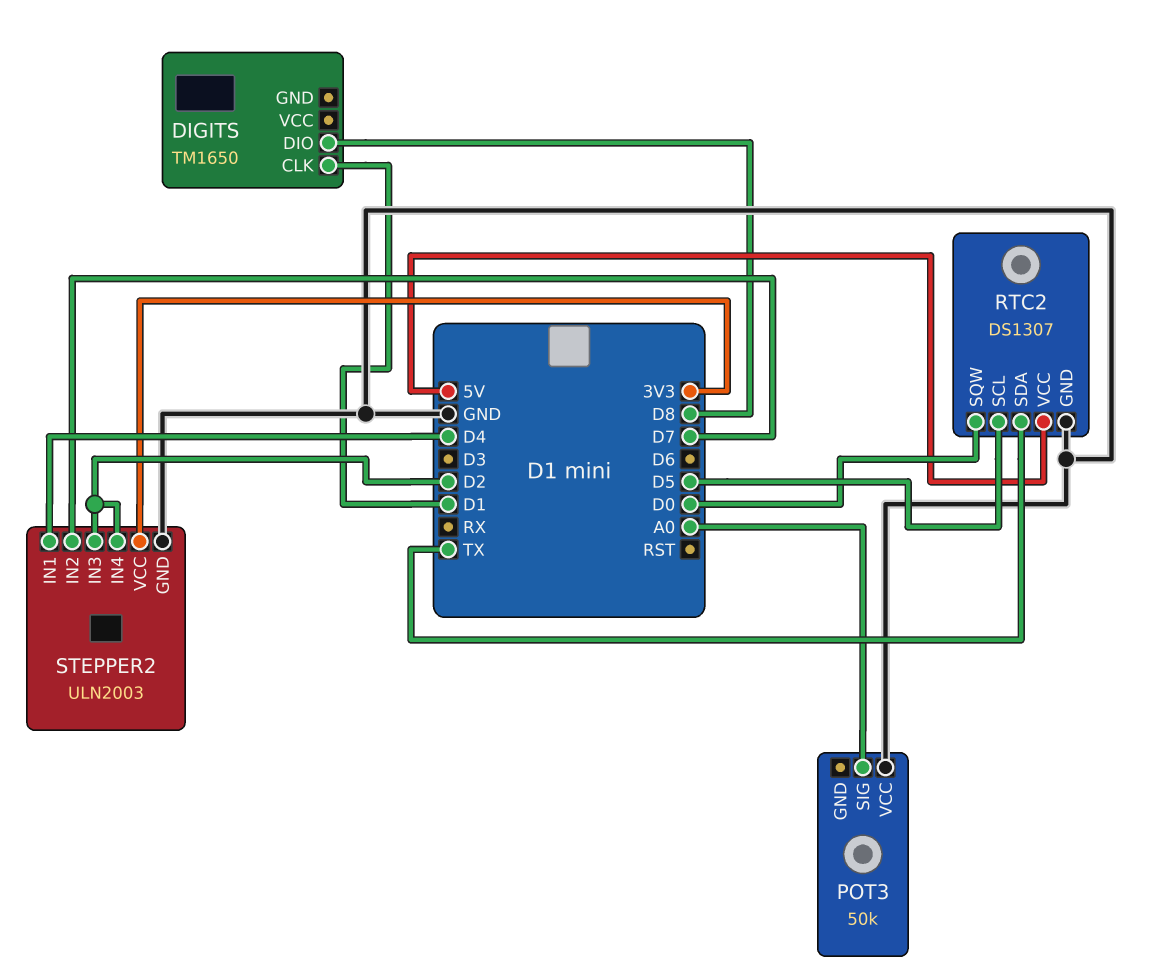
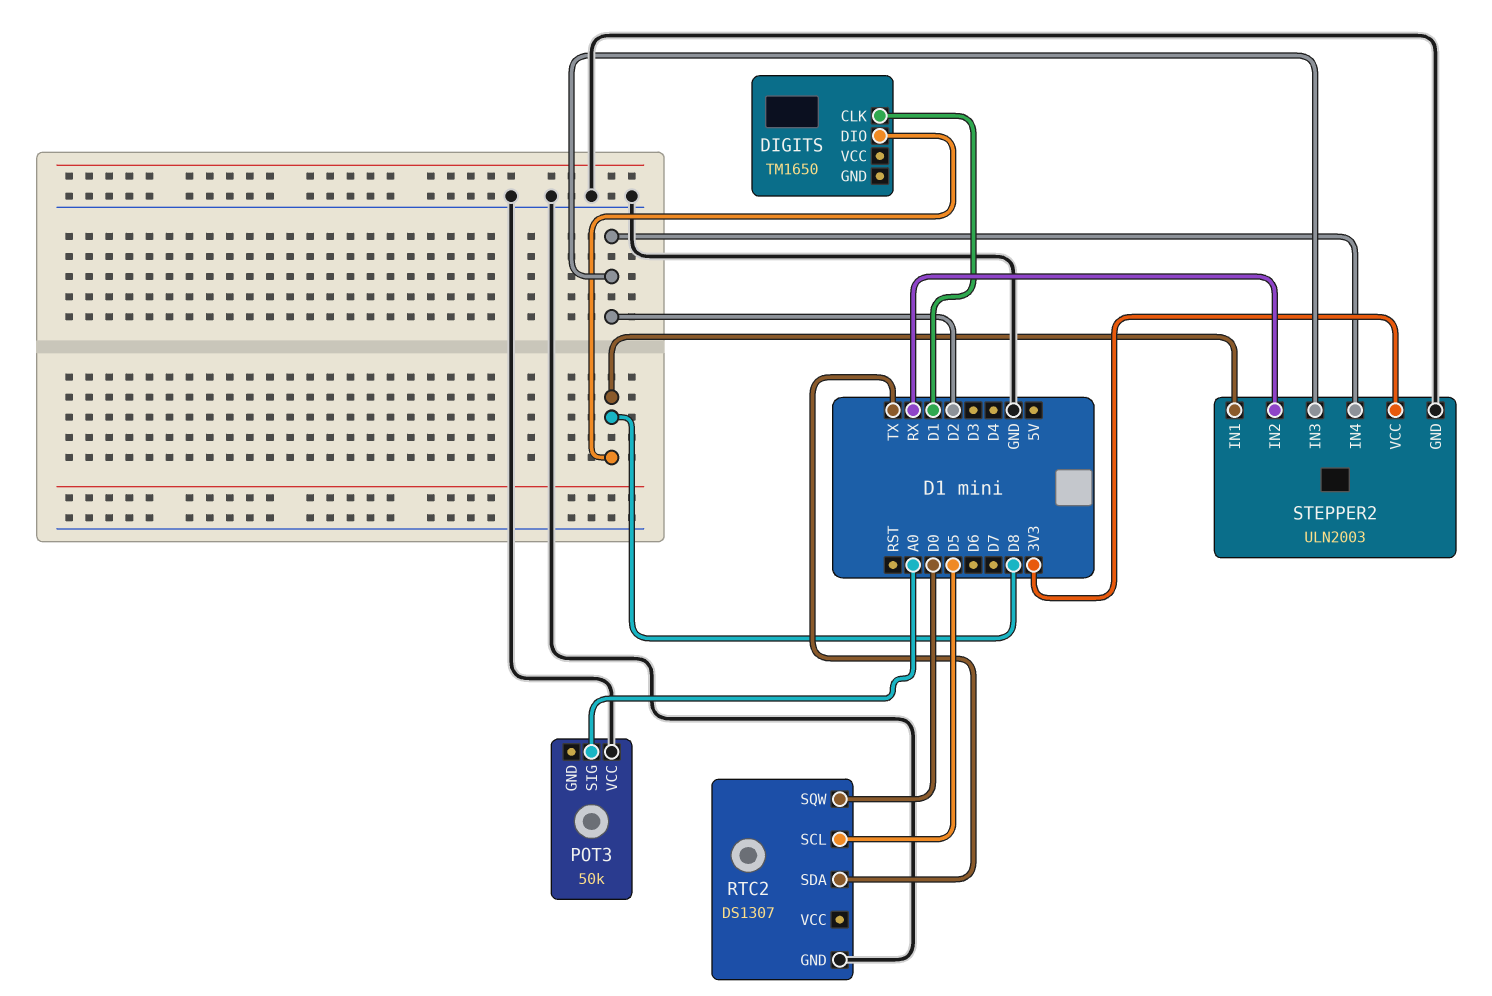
RTC2 pin VCC: 5V -> none
STEPPER2 pin IN1: D4 -> D8
STEPPER2 pin IN2: D7 -> RX

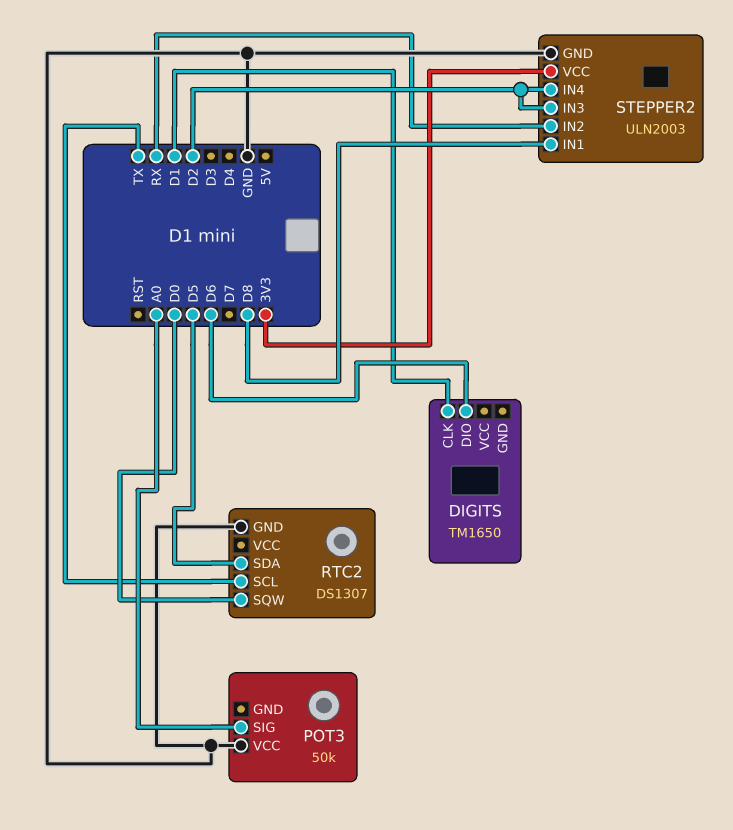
DIGITS pin DIO: D8 -> D6
RTC2 pin SCL: D5 -> TX
RTC2 pin SDA: TX -> D5

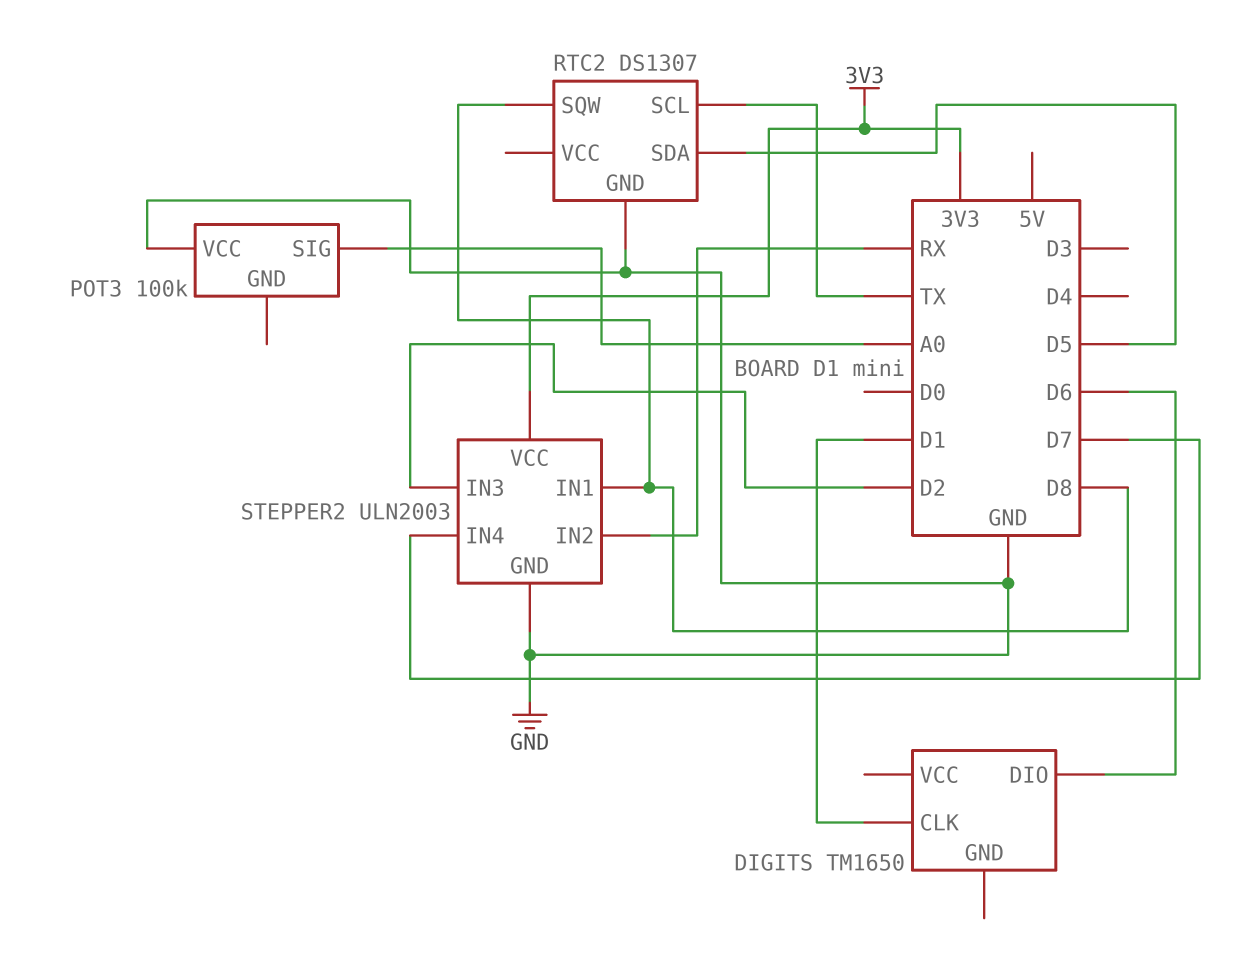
POT3: 50k -> 100k
RTC2 pin SQW: D0 -> D8
STEPPER2 pin IN4: D2 -> D7

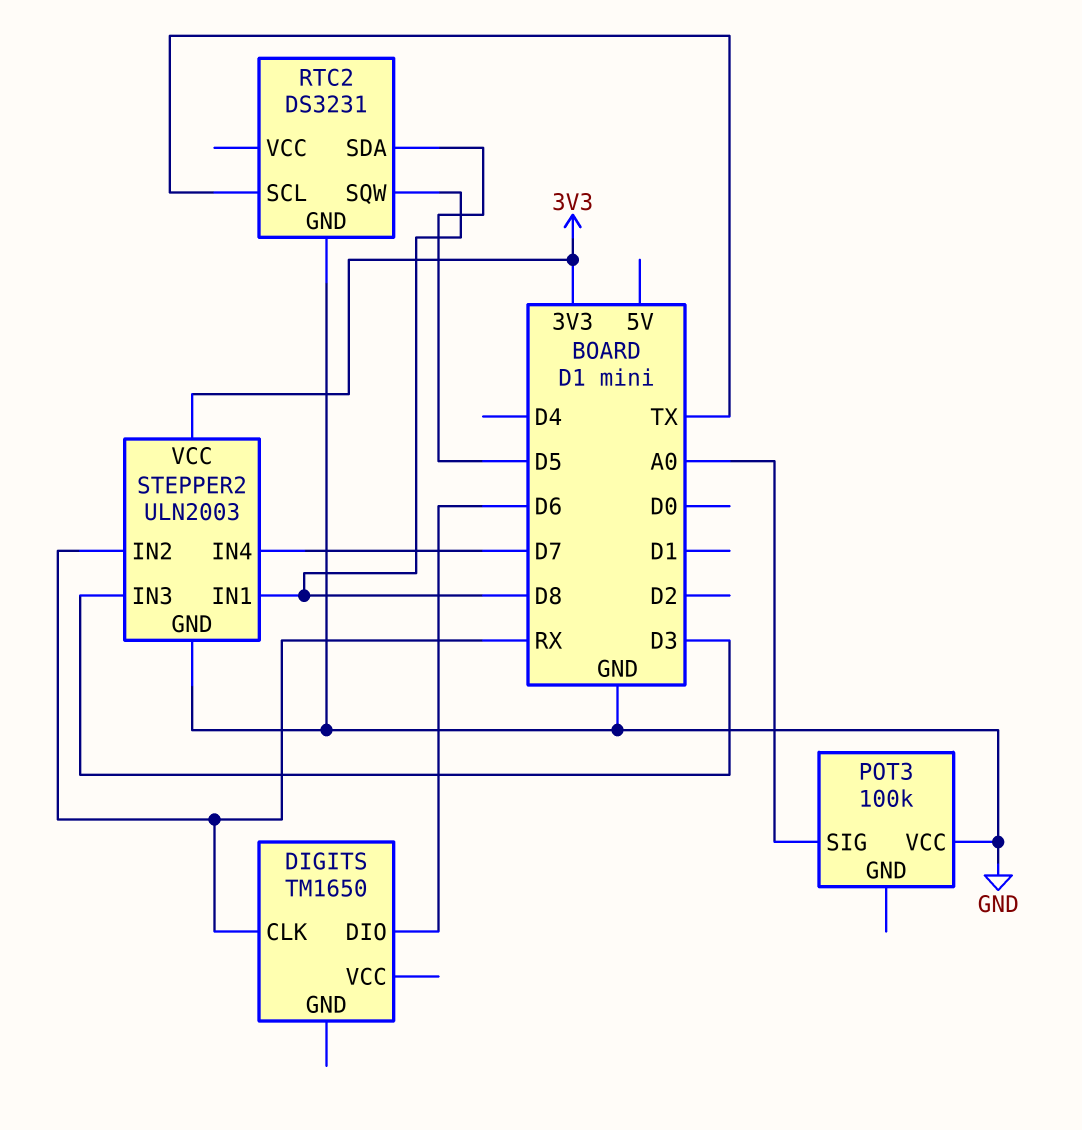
DIGITS pin CLK: D1 -> RX
RTC2: DS1307 -> DS3231
STEPPER2 pin IN3: D2 -> D3

